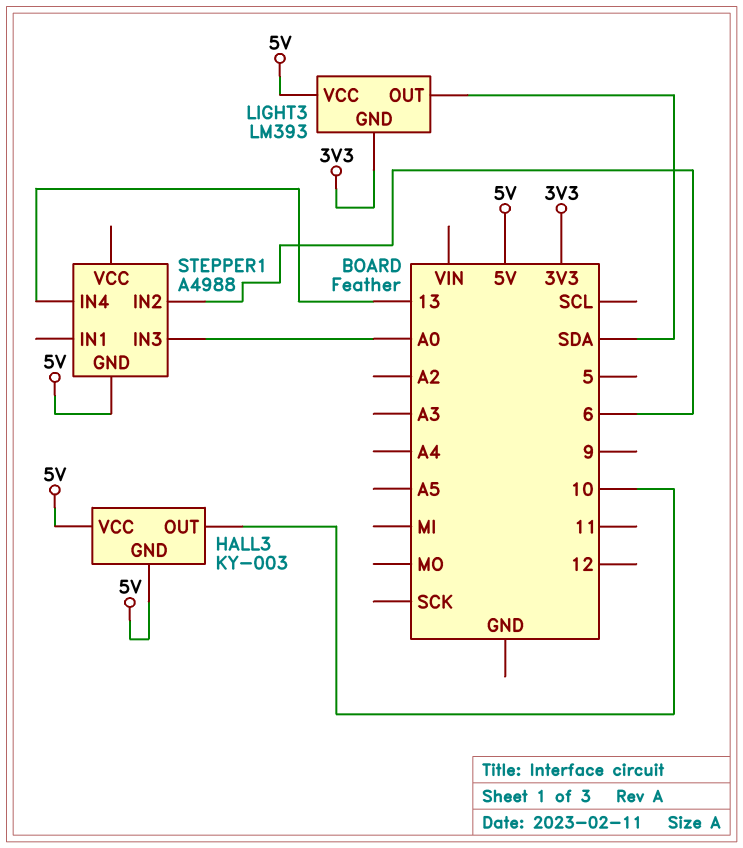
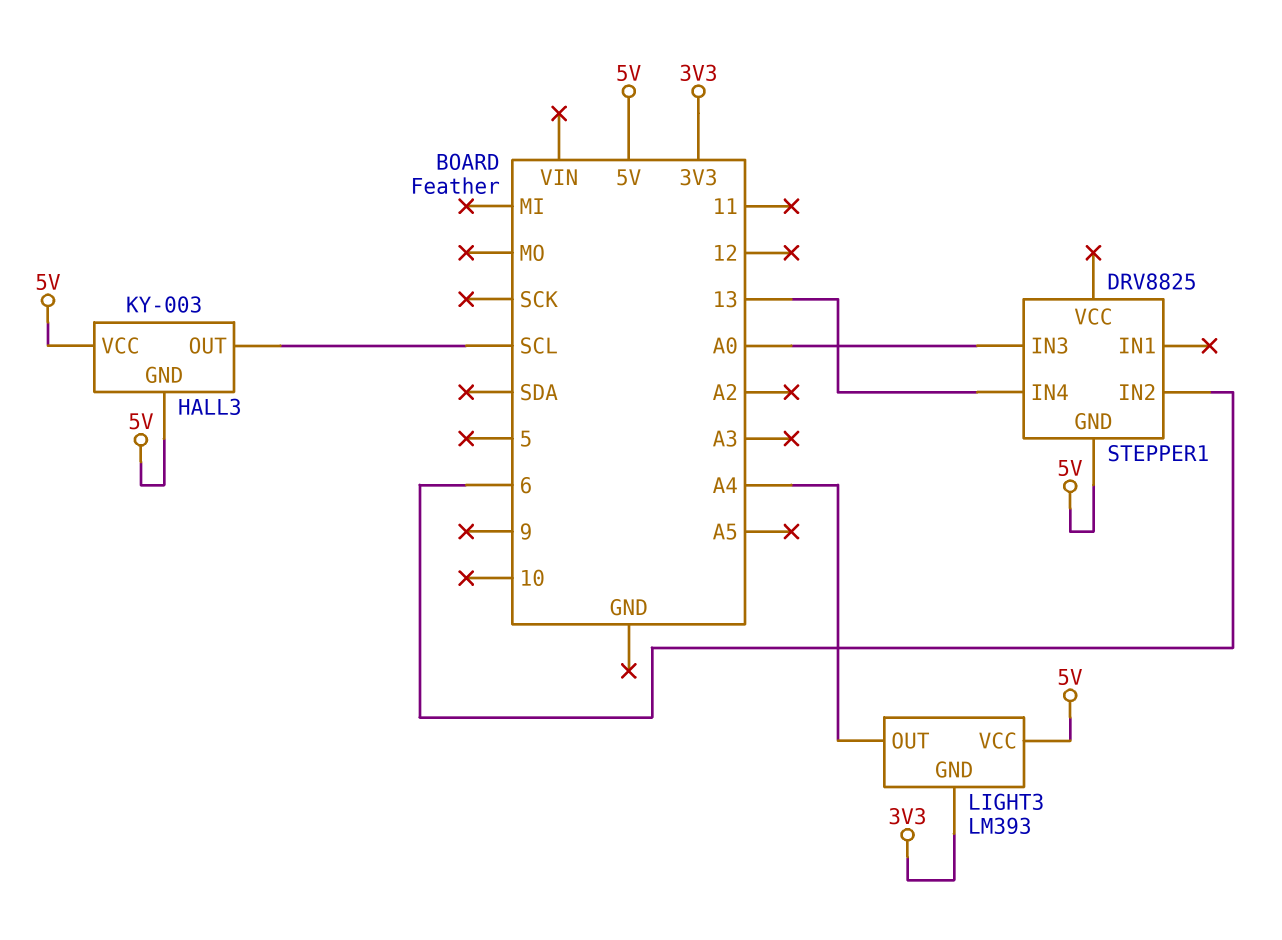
HALL3 pin OUT: 10 -> SCL
LIGHT3 pin OUT: SDA -> A4
STEPPER1: A4988 -> DRV8825

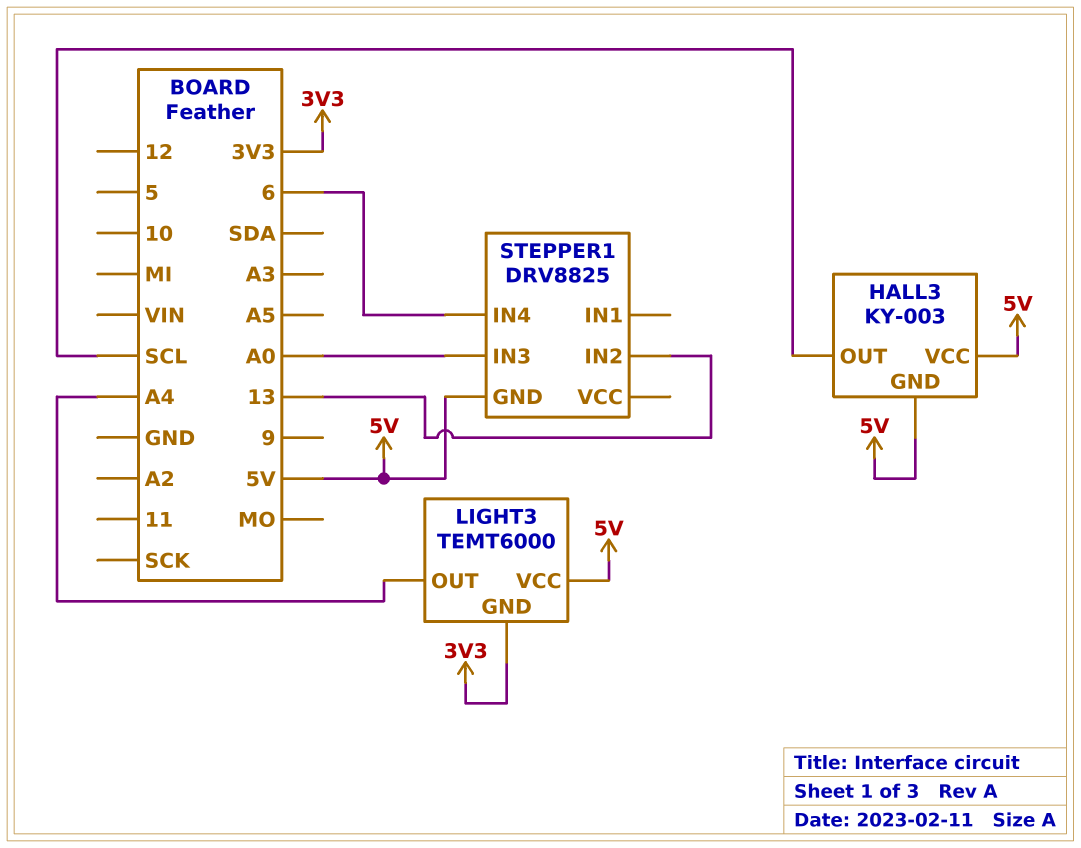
LIGHT3: LM393 -> TEMT6000
STEPPER1 pin IN2: 6 -> 13
STEPPER1 pin IN4: 13 -> 6

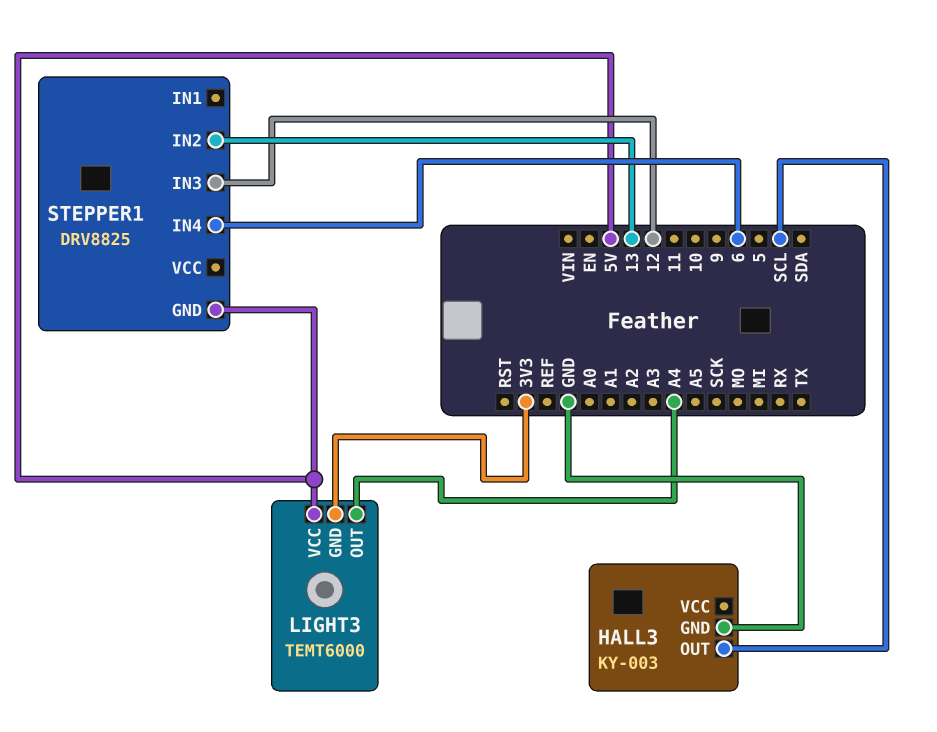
HALL3 pin GND: 5V -> GND
HALL3 pin VCC: 5V -> none
STEPPER1 pin IN3: A0 -> 12

